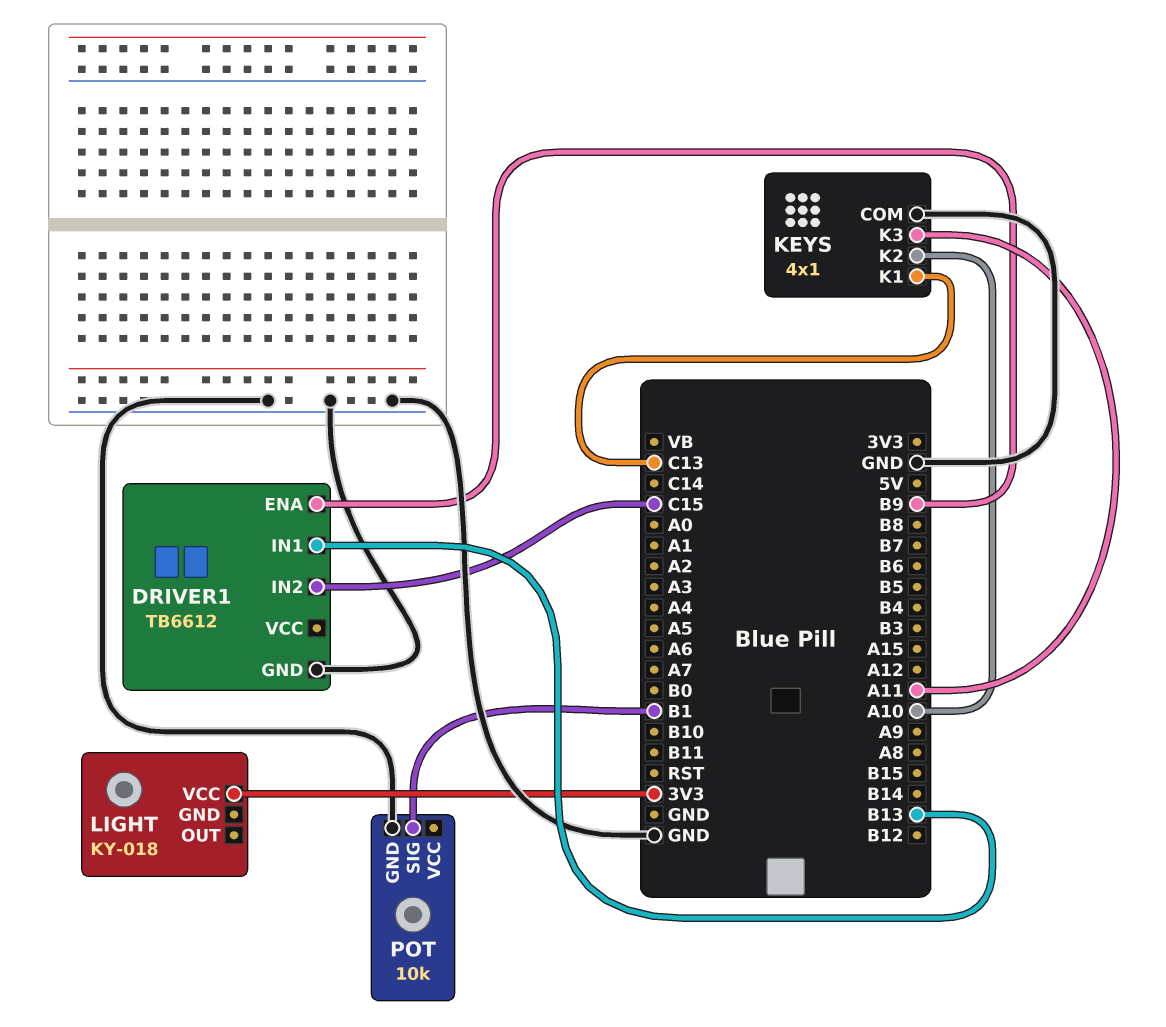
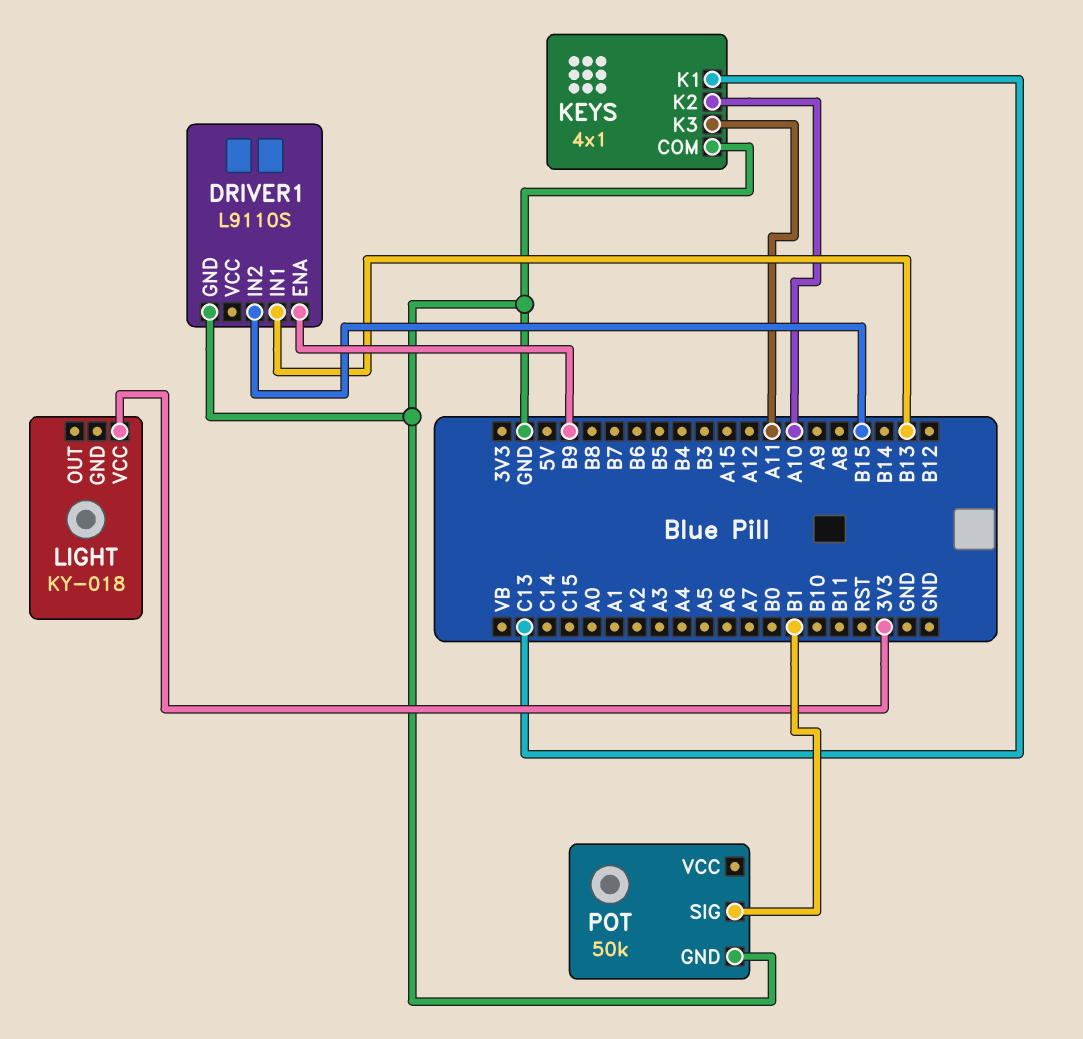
DRIVER1: TB6612 -> L9110S
DRIVER1 pin IN2: C15 -> B15
POT: 10k -> 50k

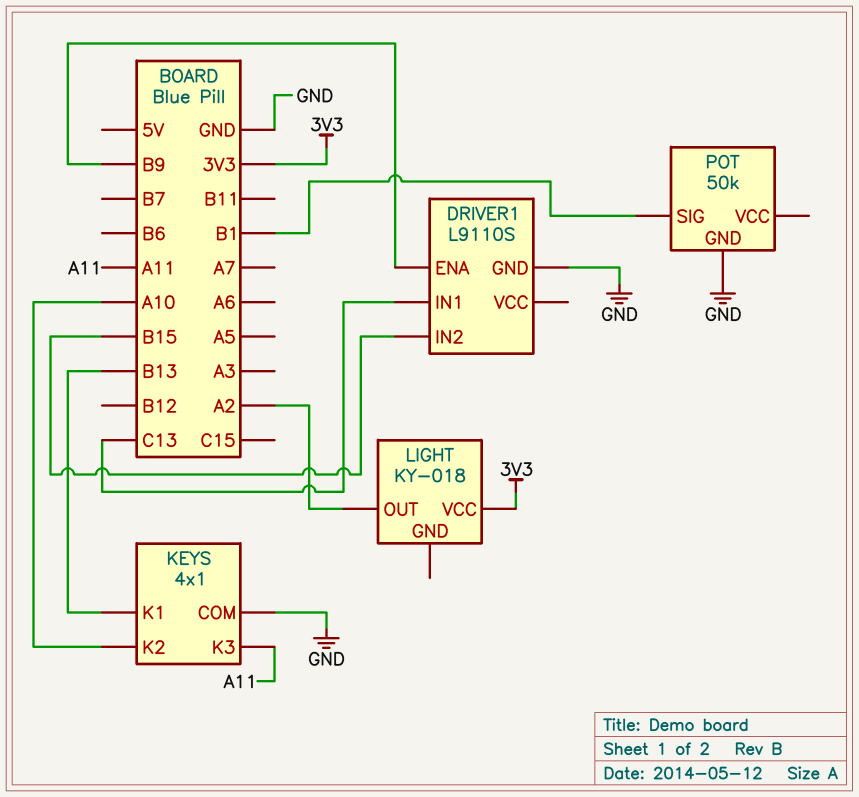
DRIVER1 pin IN1: B13 -> C13
KEYS pin K1: C13 -> B13
LIGHT pin OUT: none -> A2

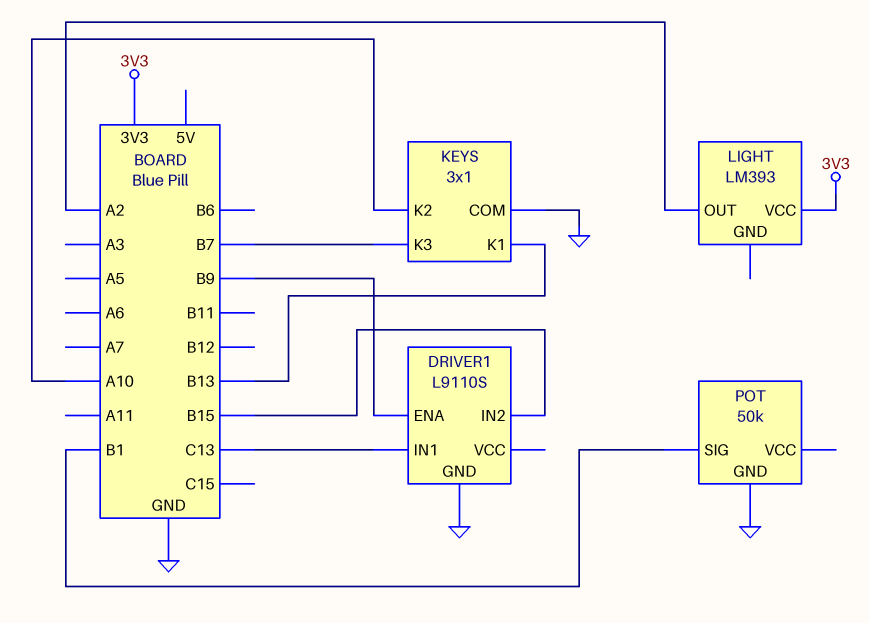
KEYS: 4x1 -> 3x1
KEYS pin K3: A11 -> B7
LIGHT: KY-018 -> LM393

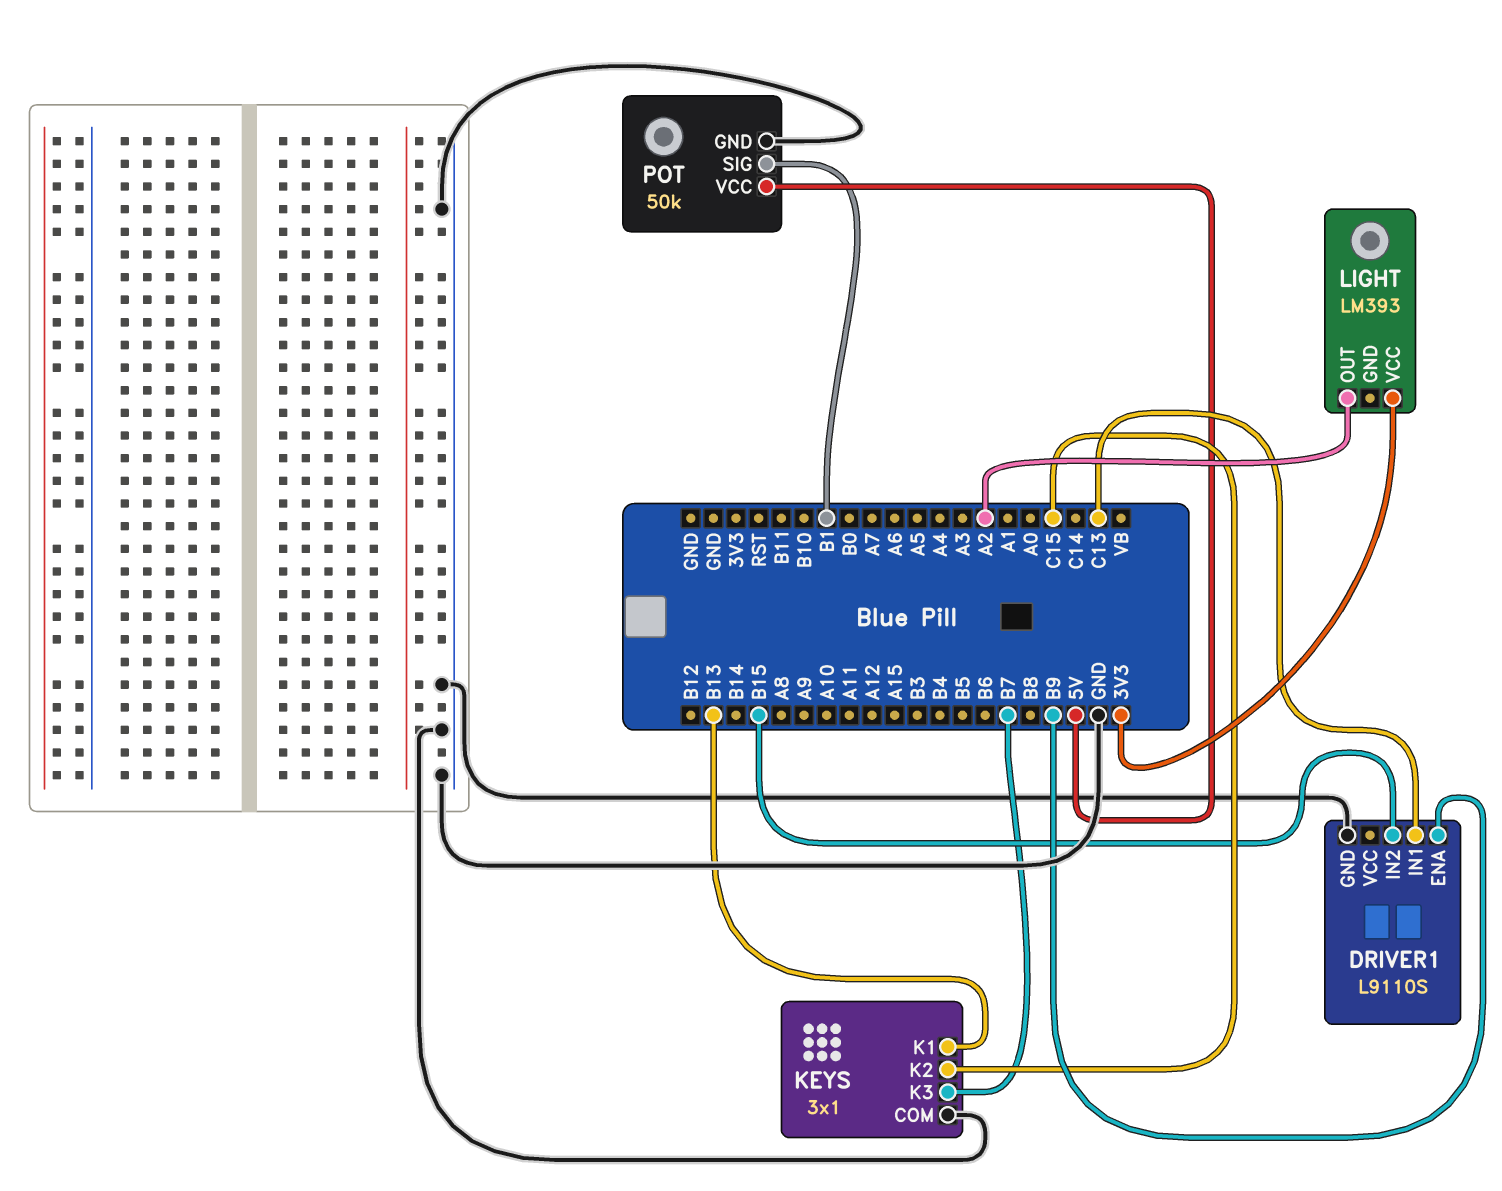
KEYS pin K2: A10 -> C15
POT pin VCC: none -> 5V

